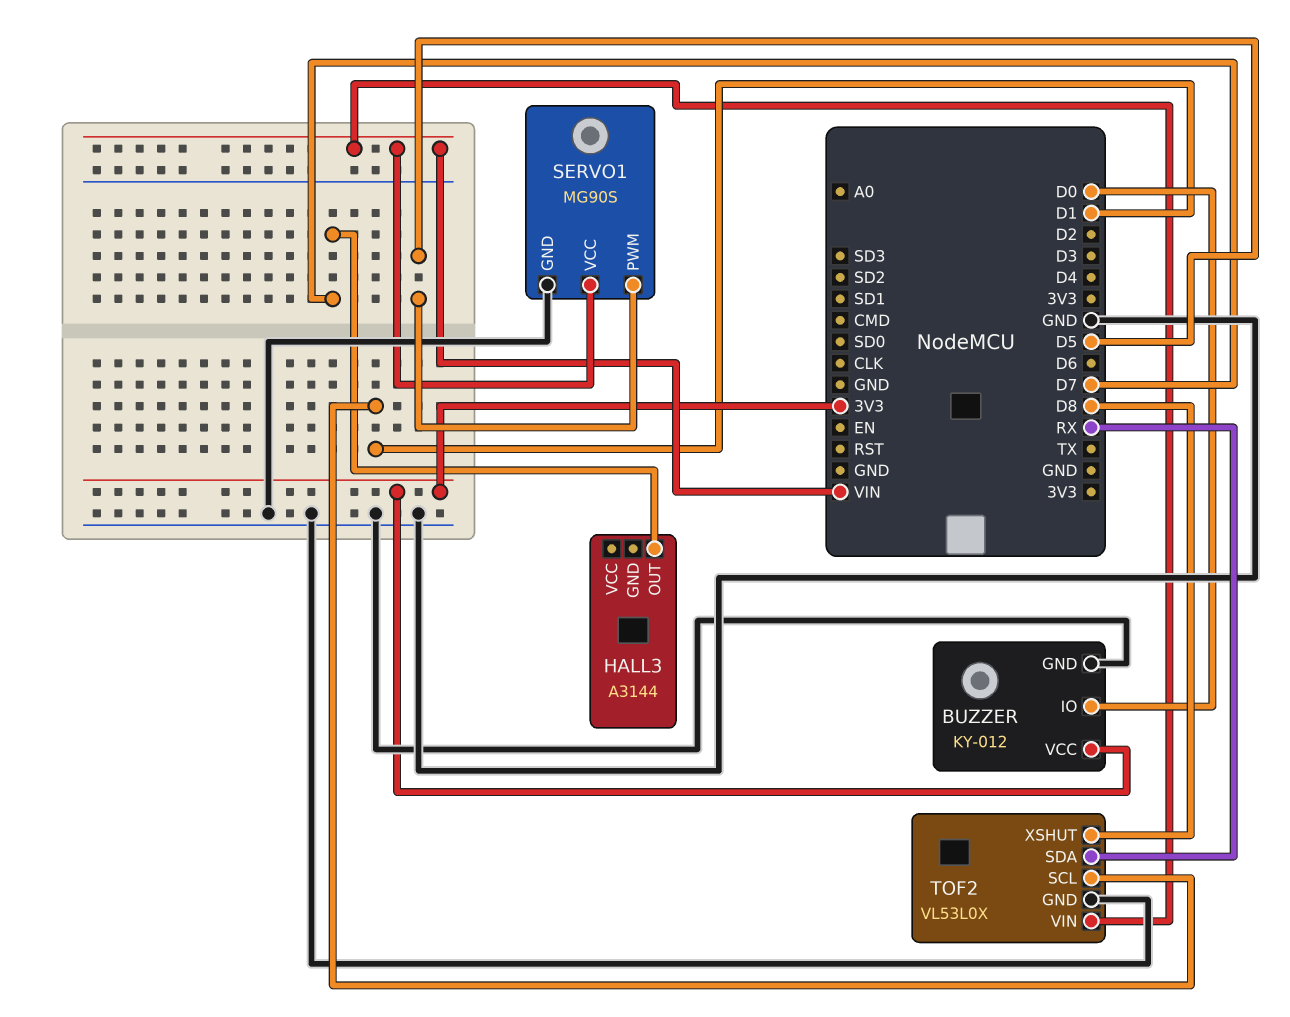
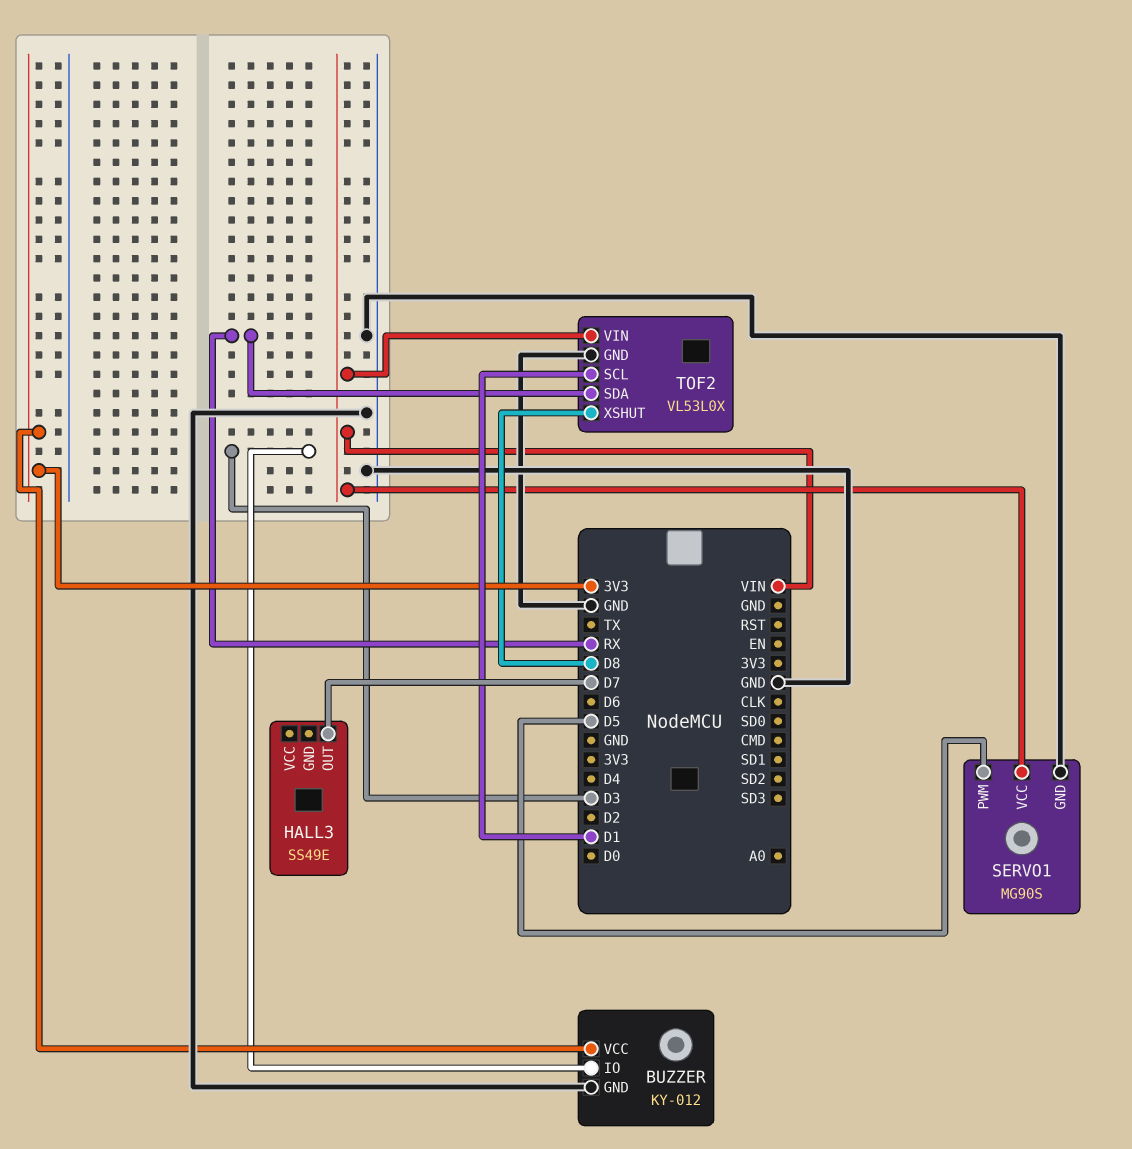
BUZZER pin IO: D0 -> D3
HALL3: A3144 -> SS49E

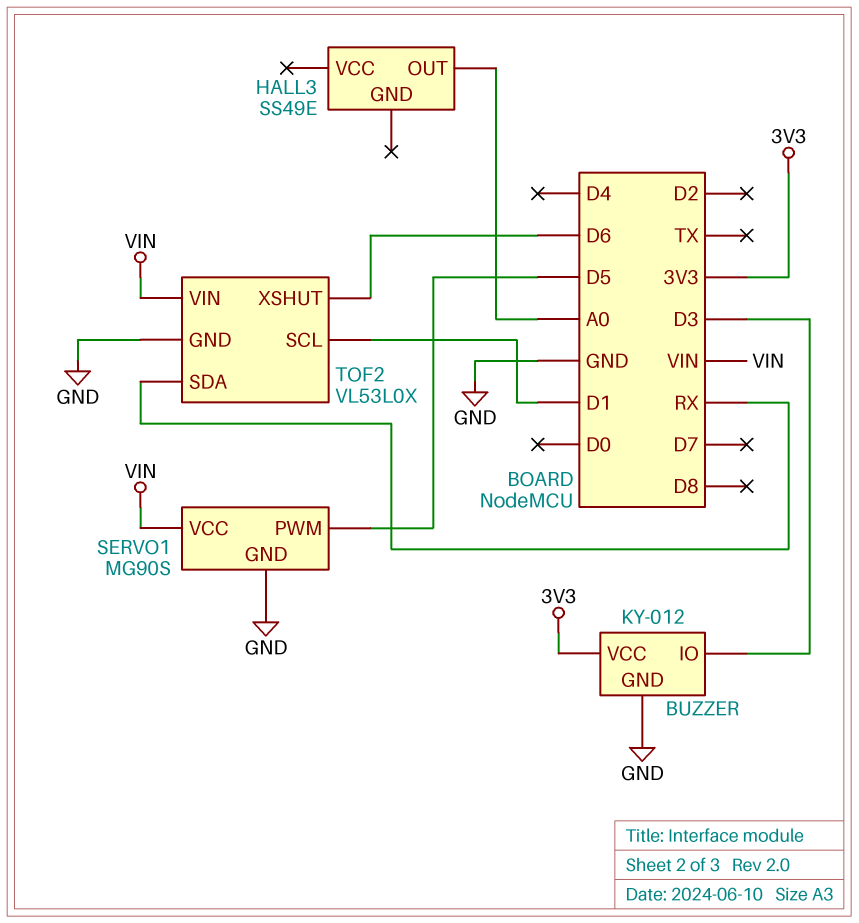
HALL3 pin OUT: D7 -> A0
TOF2 pin XSHUT: D8 -> D6

